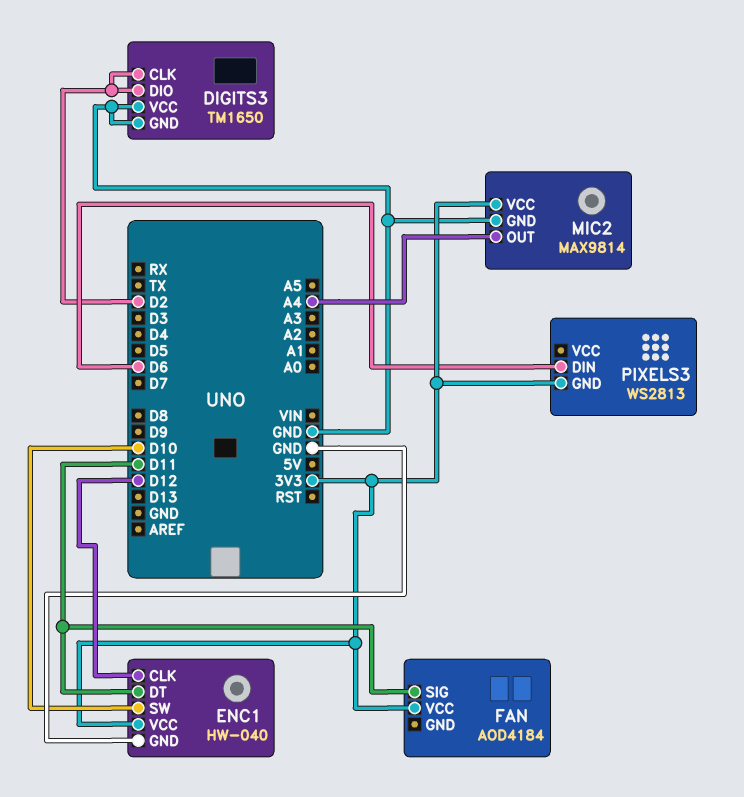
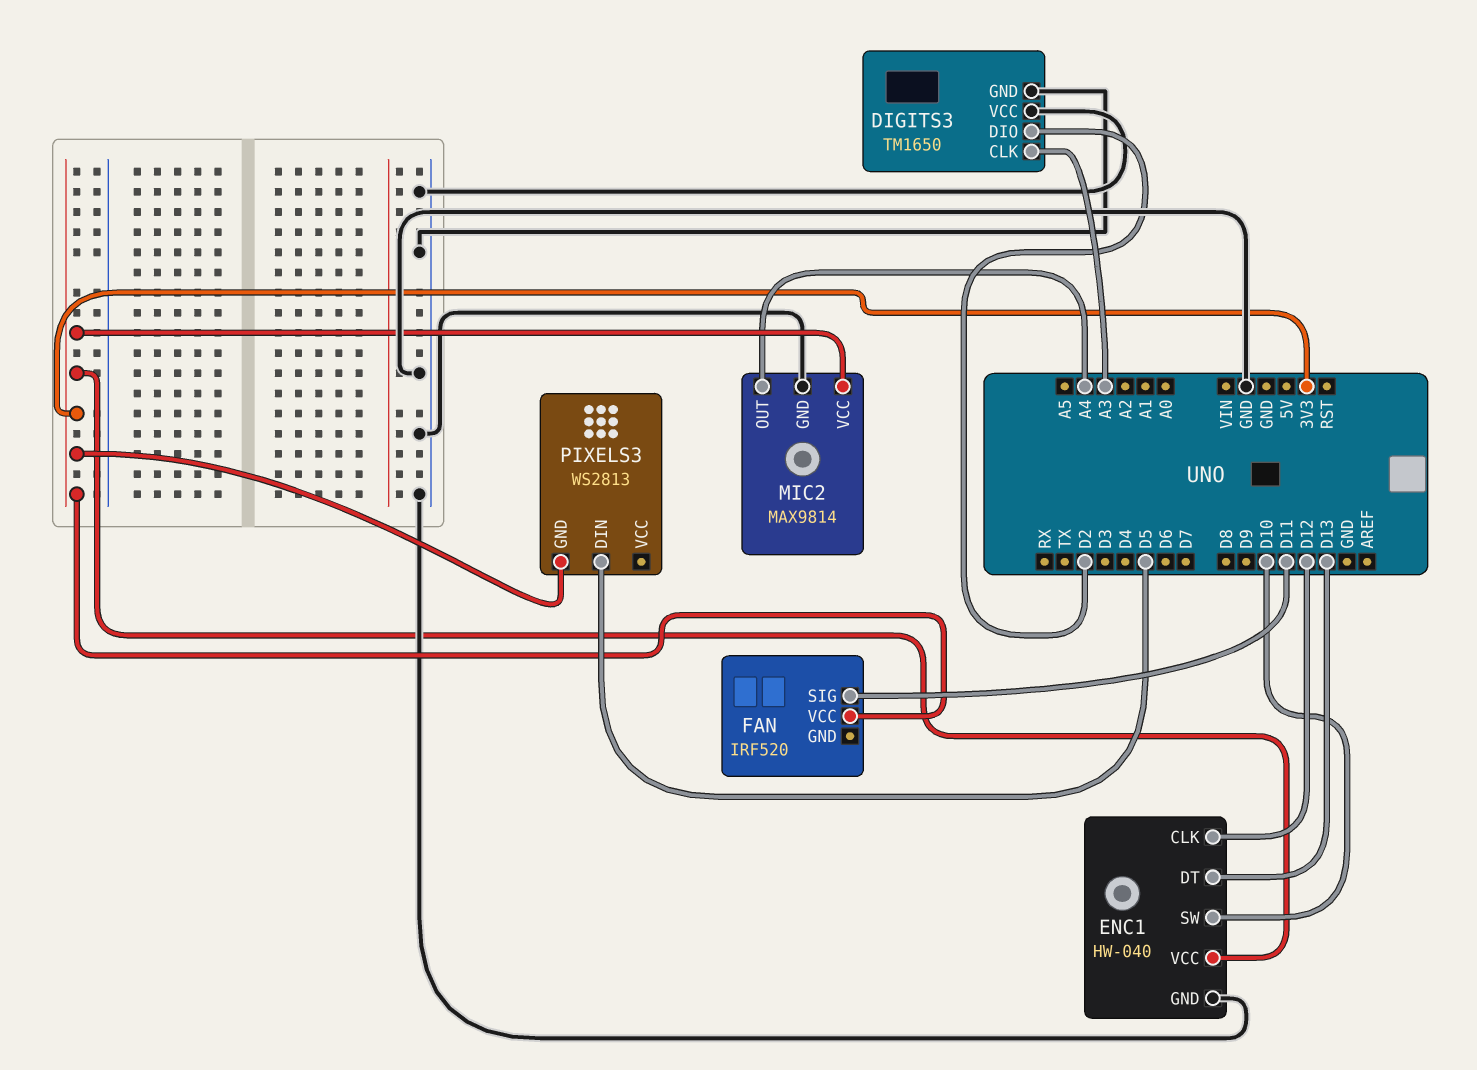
DIGITS3 pin CLK: D2 -> A3
ENC1 pin DT: D11 -> D13
FAN: AOD4184 -> IRF520
PIXELS3 pin DIN: D6 -> D5

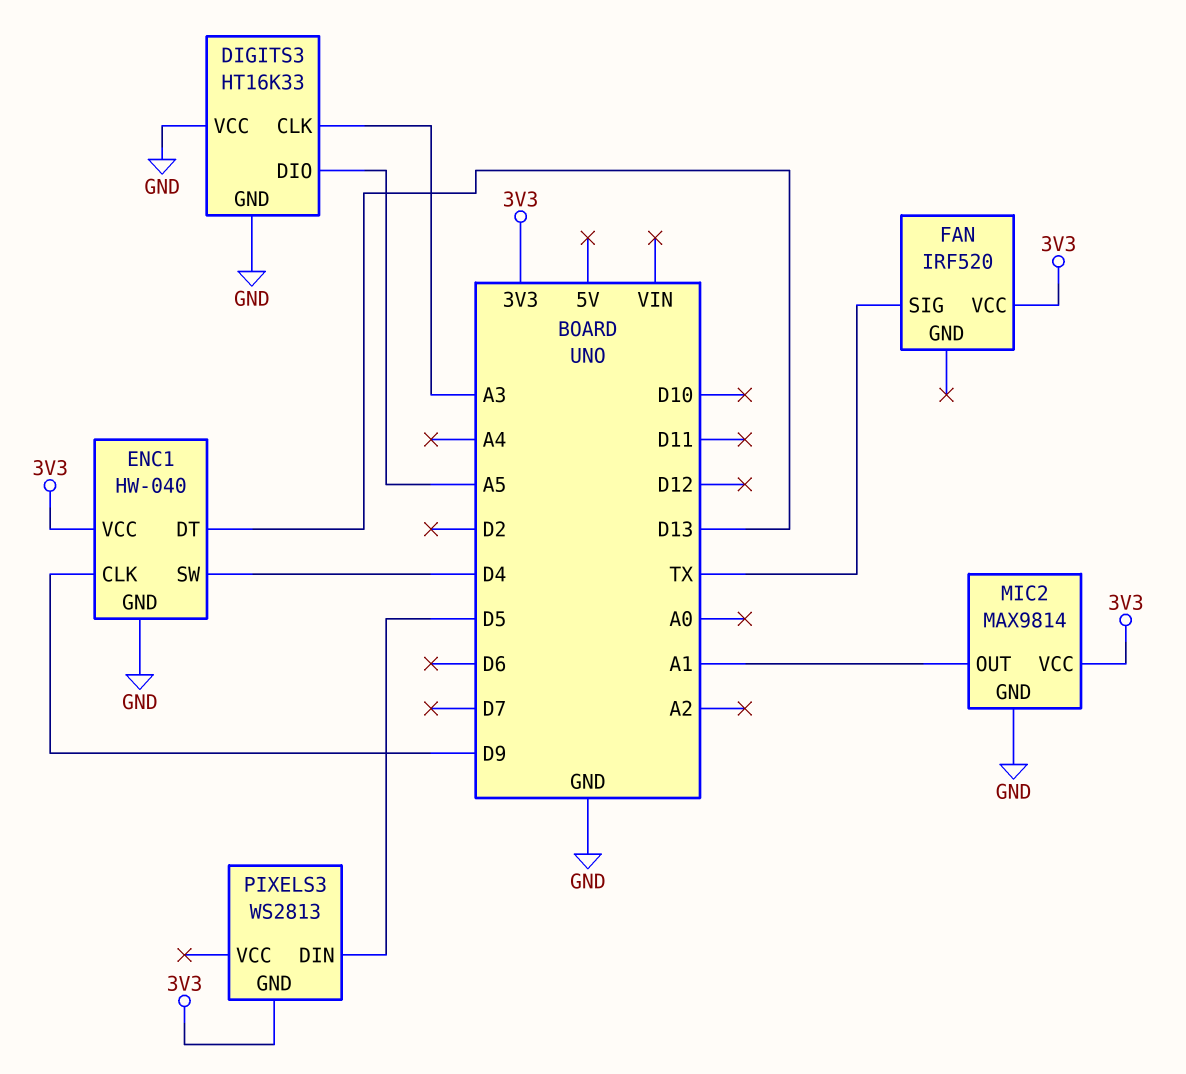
DIGITS3: TM1650 -> HT16K33
DIGITS3 pin DIO: D2 -> A5
ENC1 pin CLK: D12 -> D9
ENC1 pin SW: D10 -> D4
FAN pin SIG: D11 -> TX
MIC2 pin OUT: A4 -> A1

